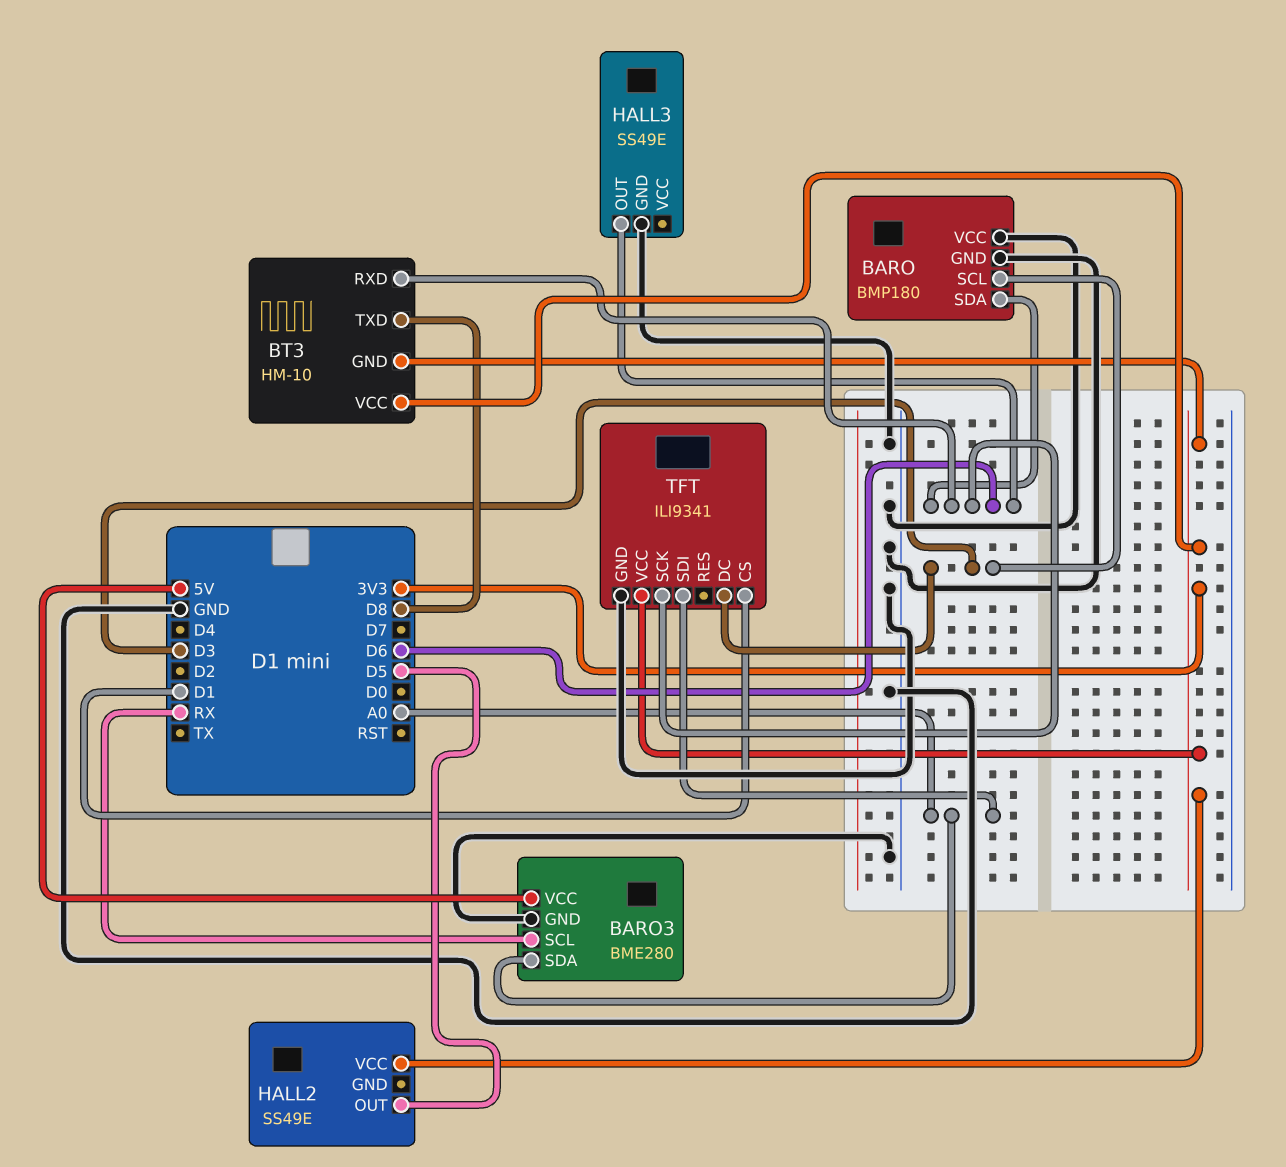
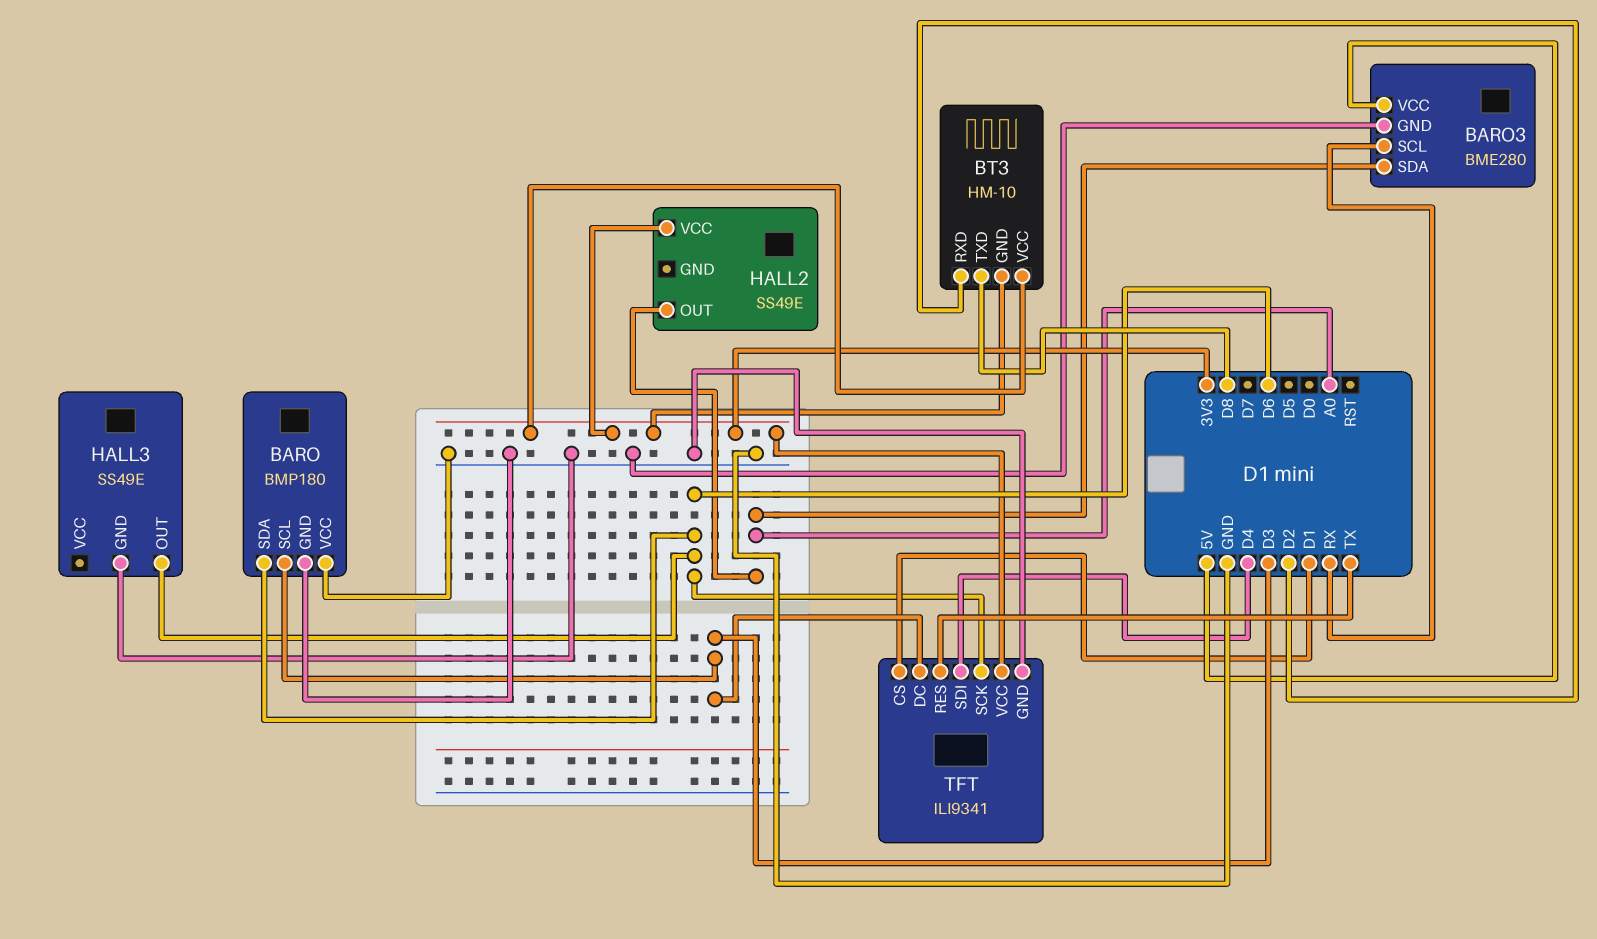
BT3 pin RXD: D6 -> D2
HALL2 pin OUT: D5 -> A0
TFT pin RES: none -> TX
TFT pin SDI: A0 -> D4

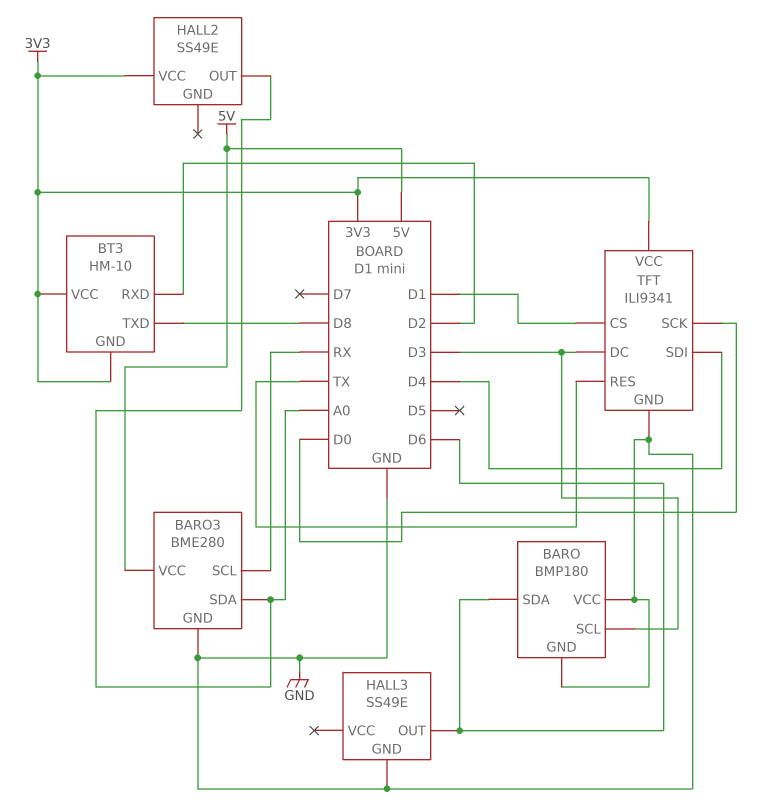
TFT pin SCK: D6 -> D0

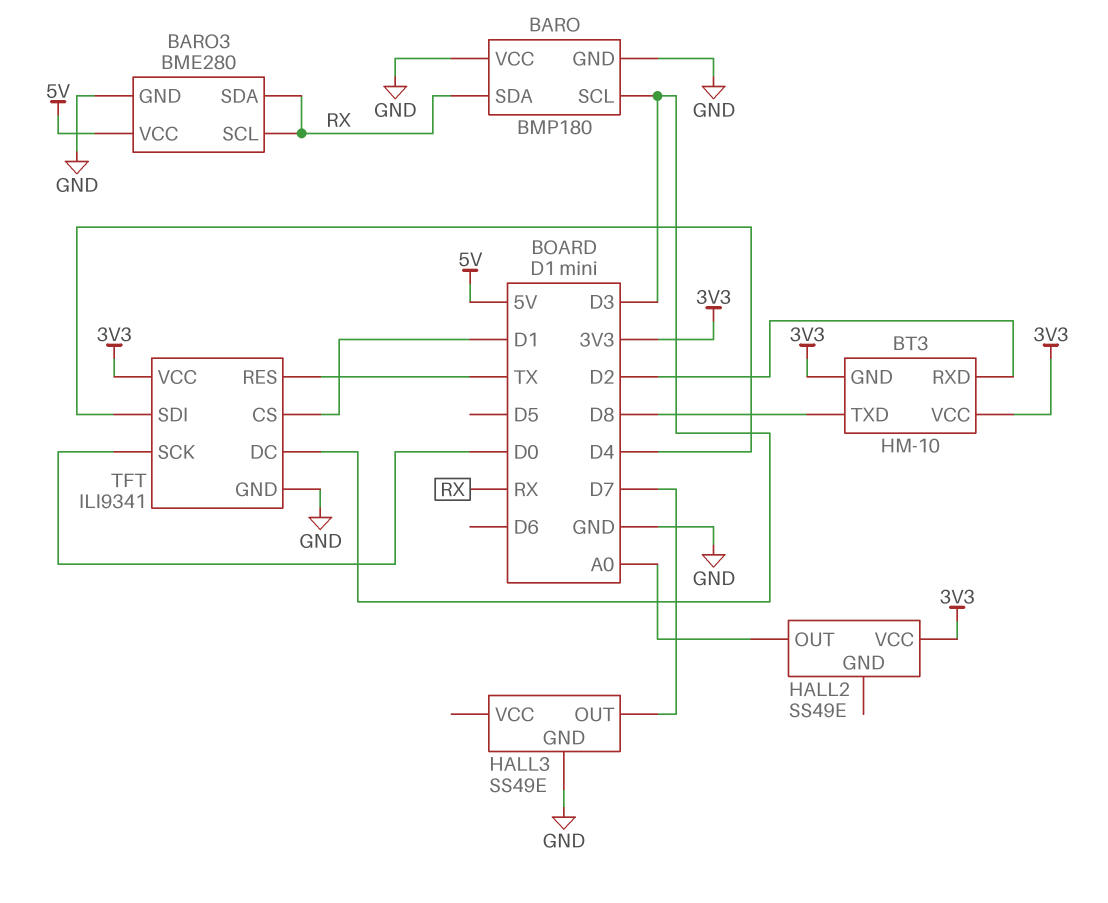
BARO pin SDA: D6 -> RX
BARO3 pin SDA: A0 -> RX
HALL3 pin OUT: D6 -> D7

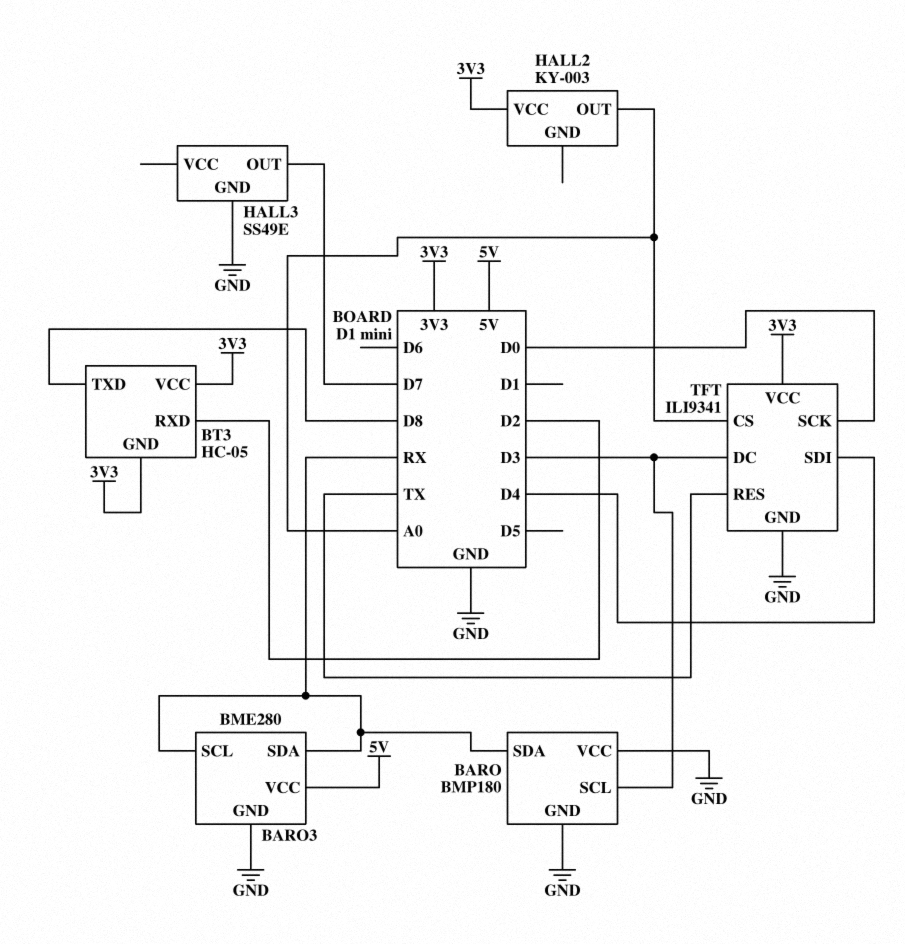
BT3: HM-10 -> HC-05
HALL2: SS49E -> KY-003
TFT pin CS: D1 -> A0

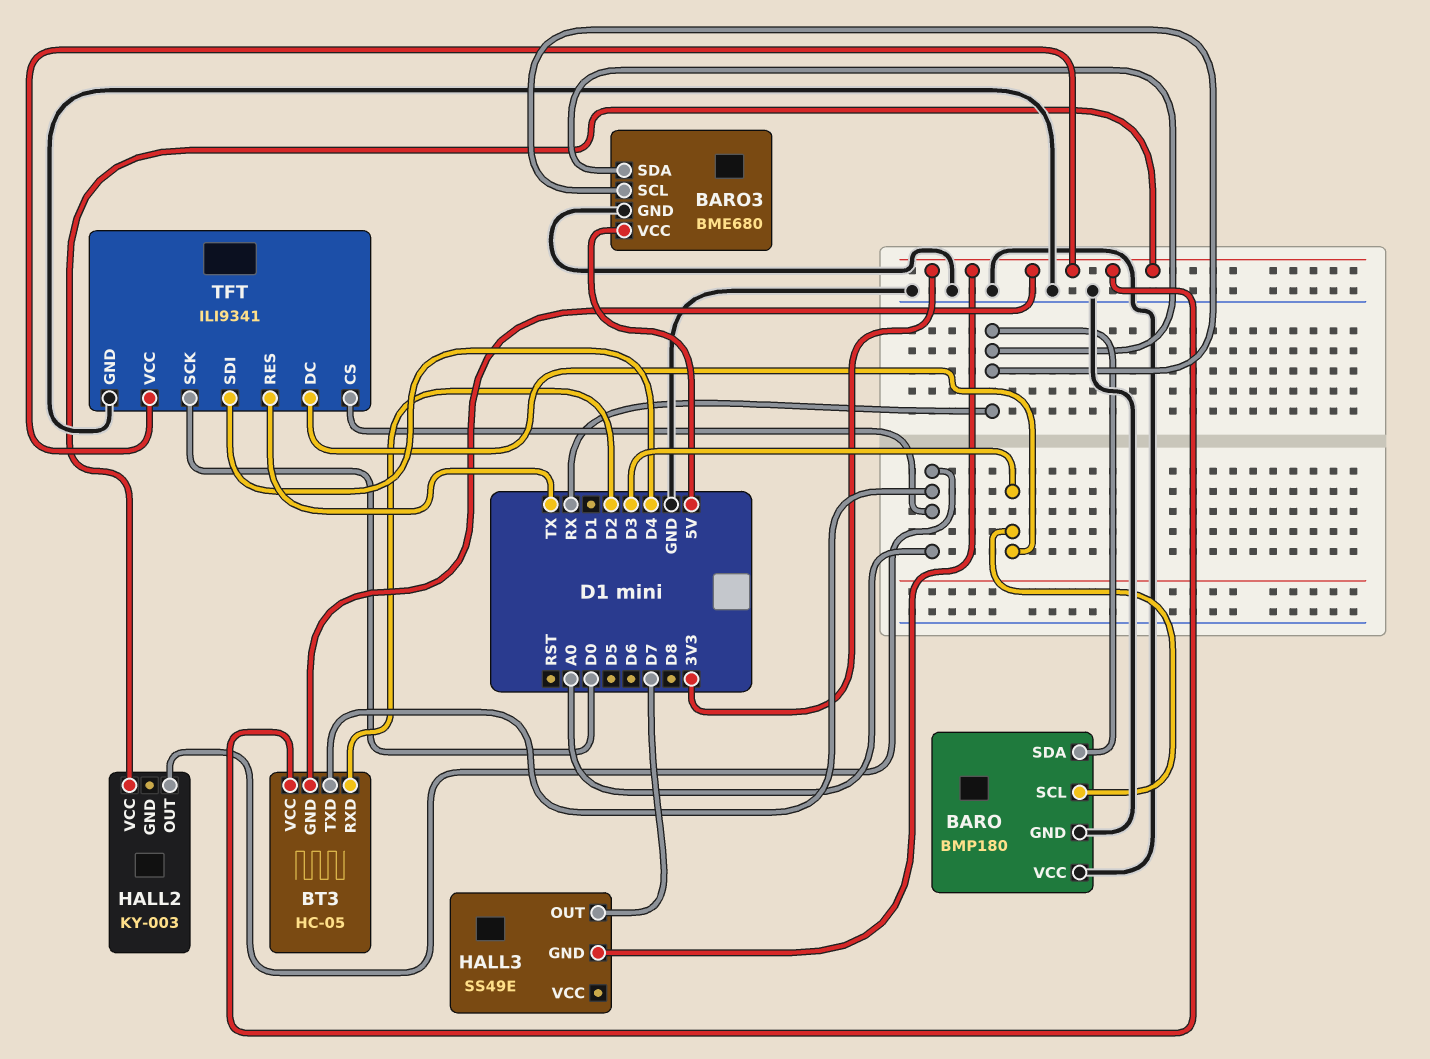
BARO3: BME280 -> BME680
BT3 pin TXD: D8 -> A0
HALL3 pin GND: GND -> 3V3

